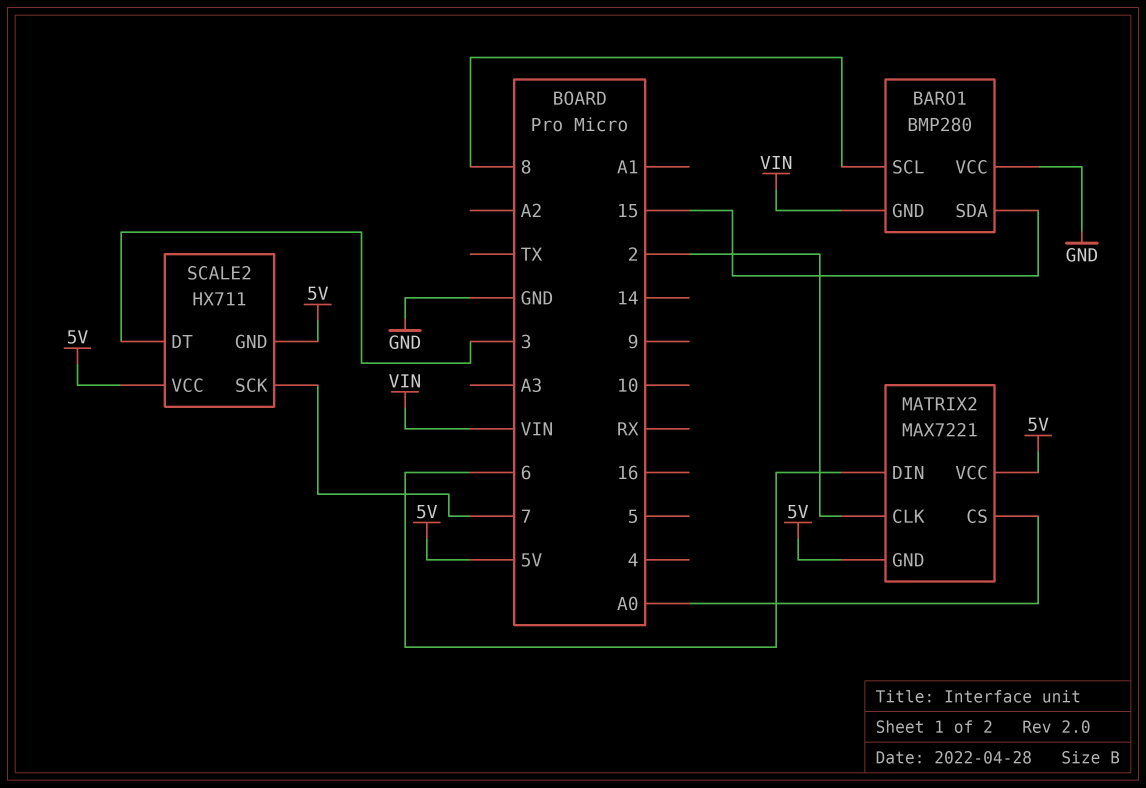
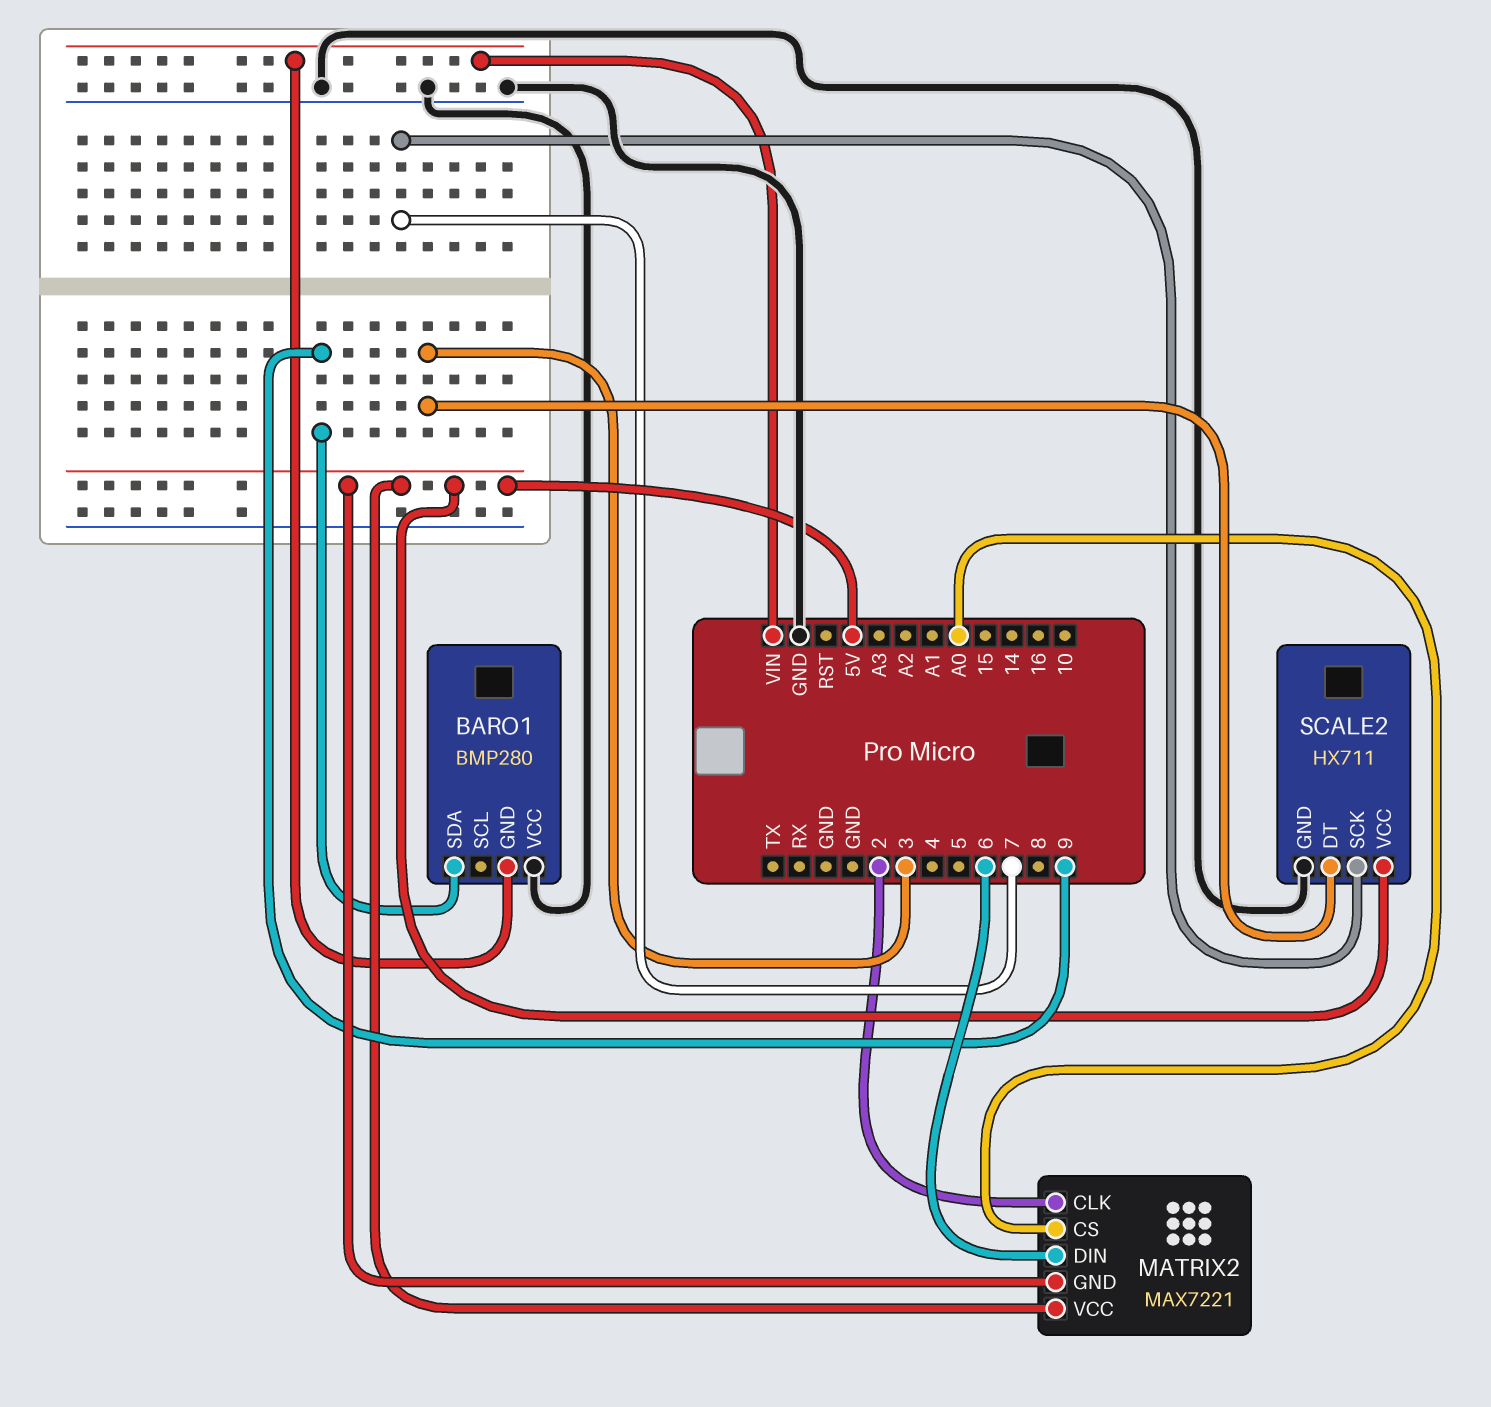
BARO1 pin SCL: 8 -> none
BARO1 pin SDA: 15 -> 9
SCALE2 pin GND: 5V -> GND

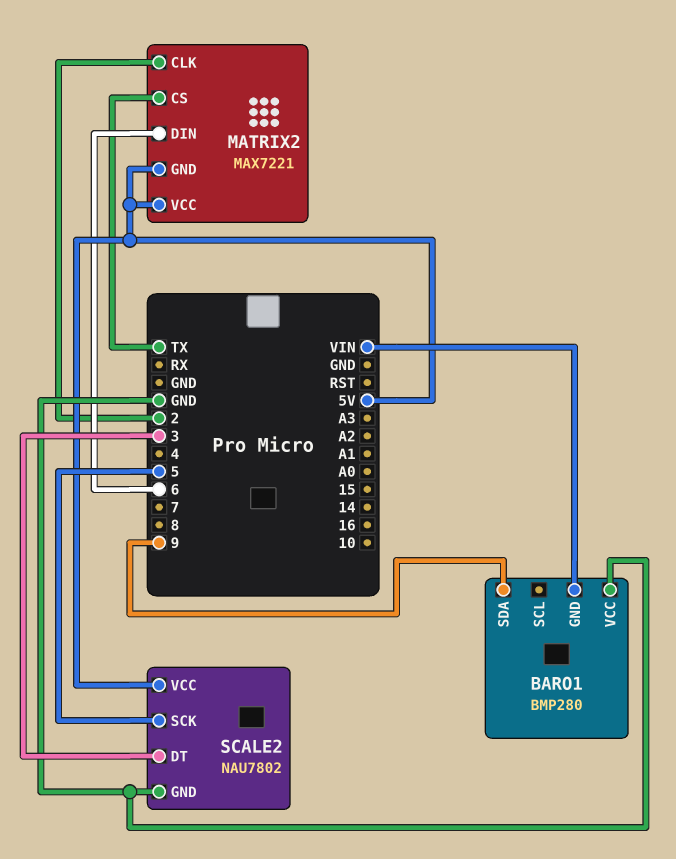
MATRIX2 pin CS: A0 -> TX
SCALE2: HX711 -> NAU7802
SCALE2 pin SCK: 7 -> 5

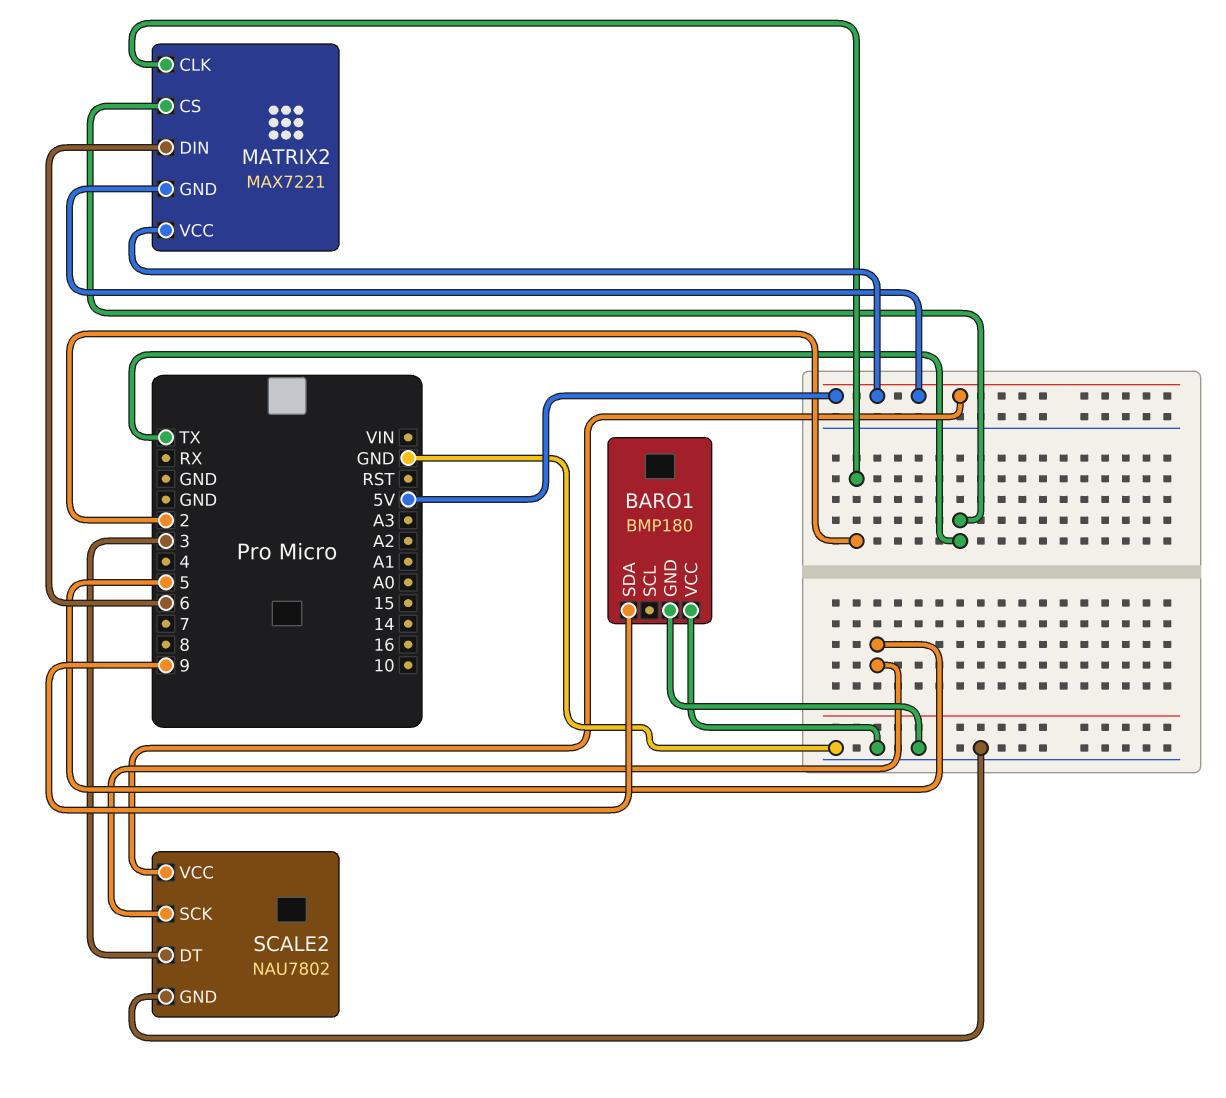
BARO1: BMP280 -> BMP180
BARO1 pin GND: VIN -> GND

